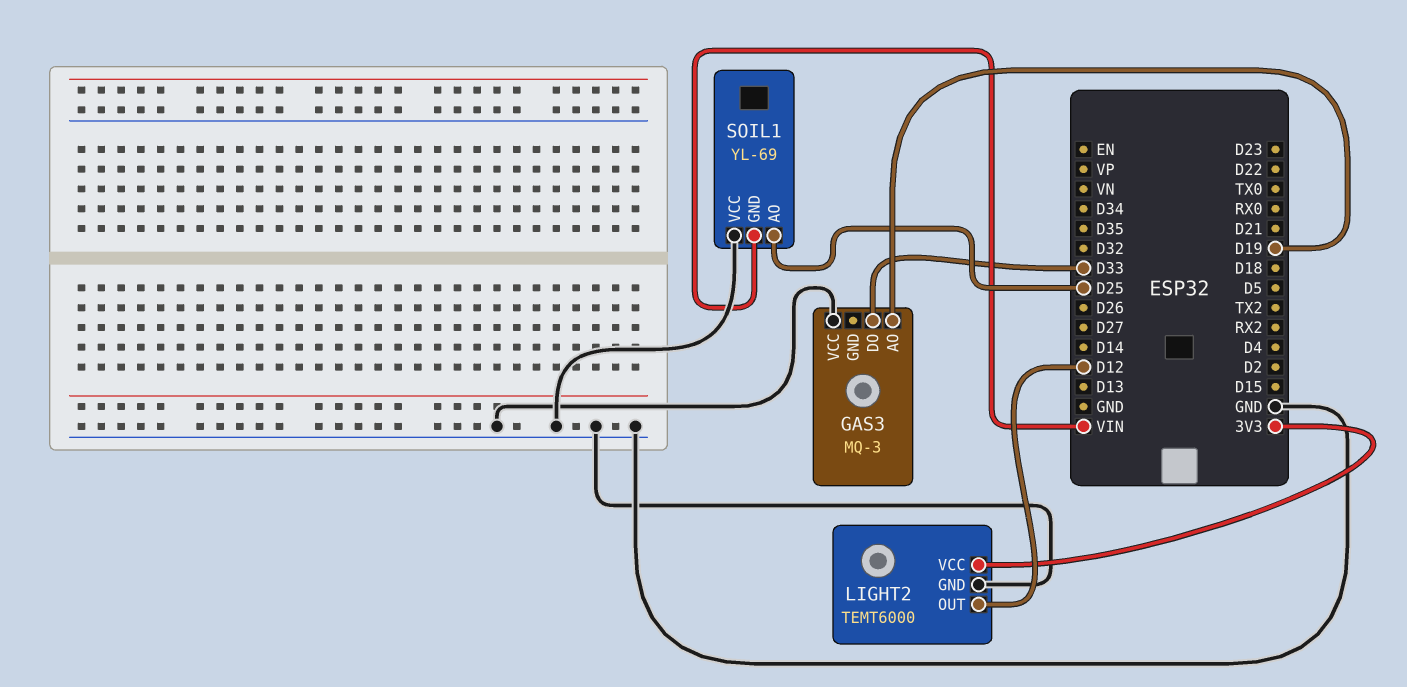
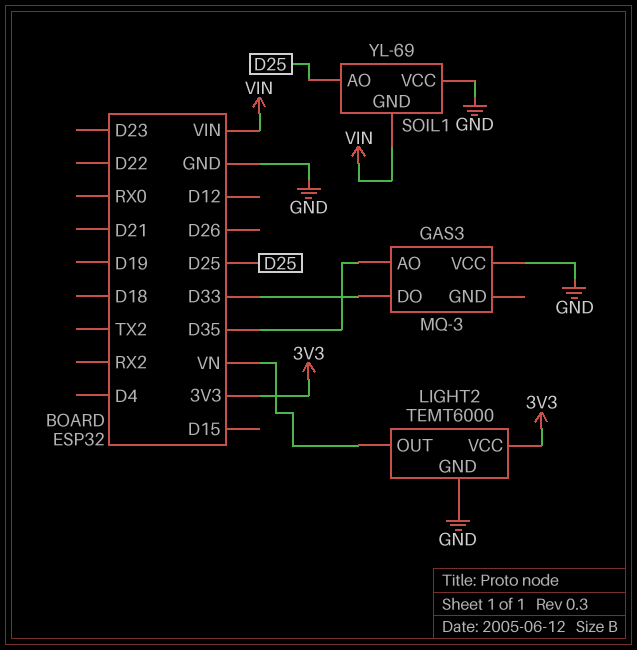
GAS3 pin AO: D19 -> D35
LIGHT2 pin OUT: D12 -> VN

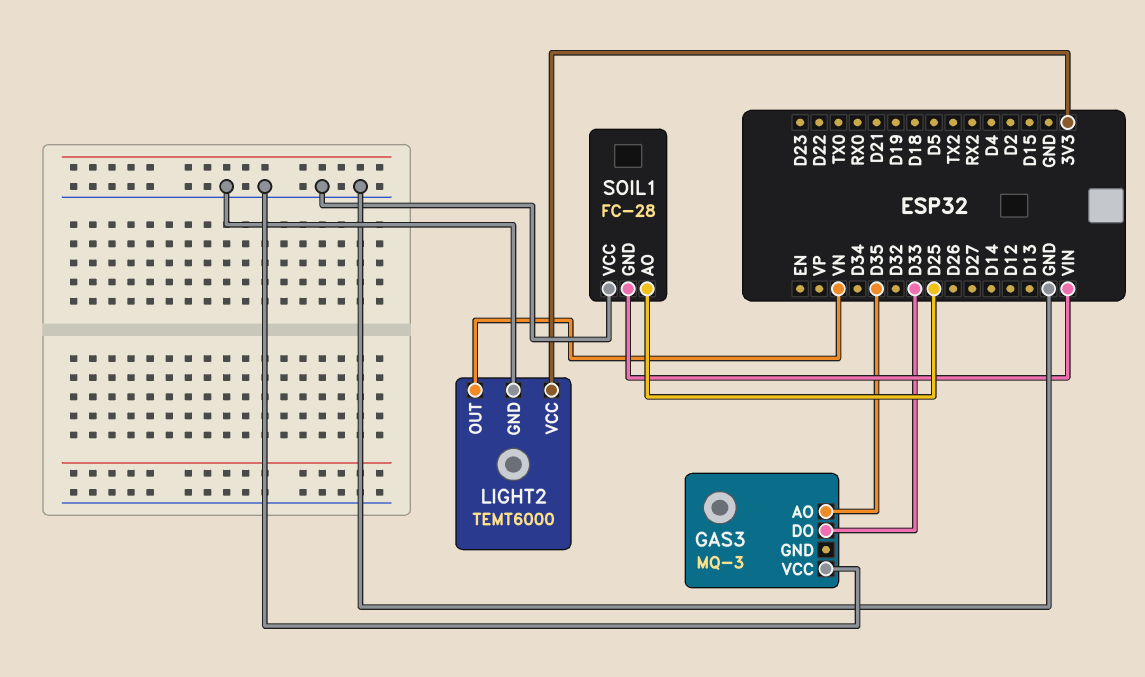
SOIL1: YL-69 -> FC-28

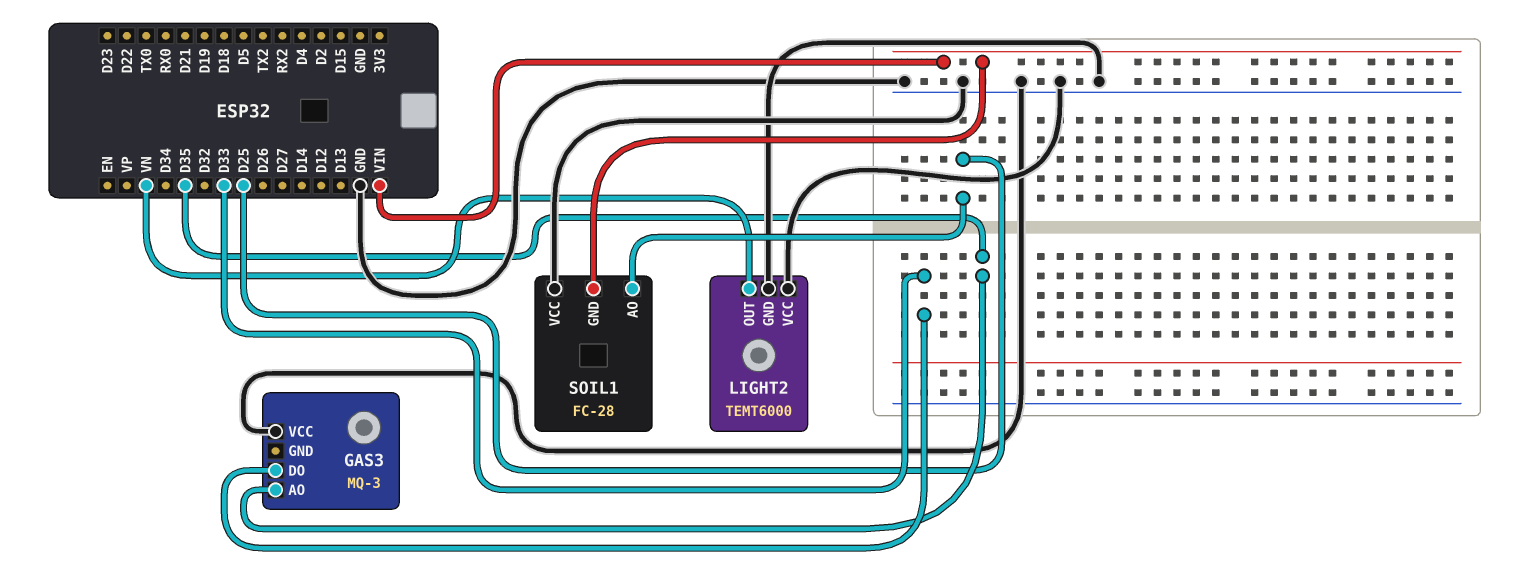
LIGHT2 pin VCC: 3V3 -> GND

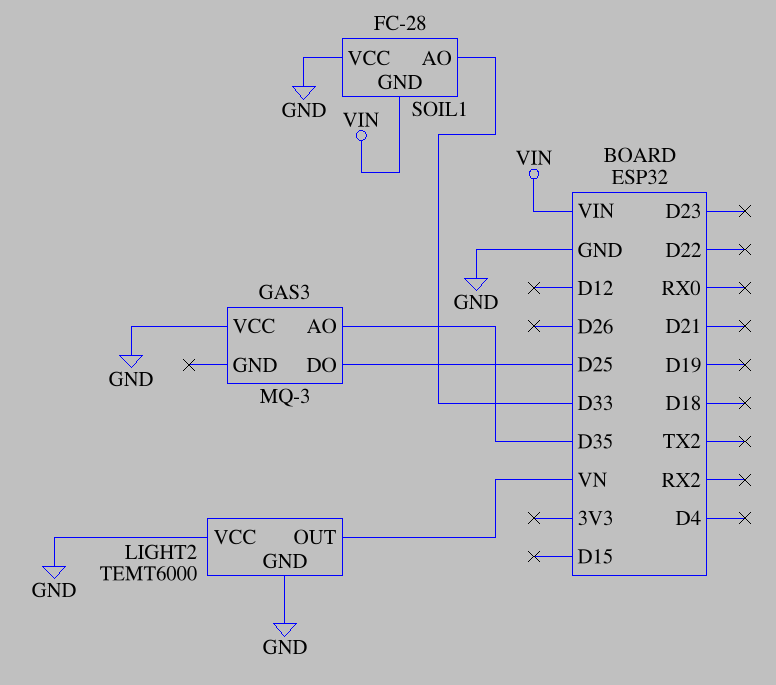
GAS3 pin DO: D33 -> D25
SOIL1 pin AO: D25 -> D33

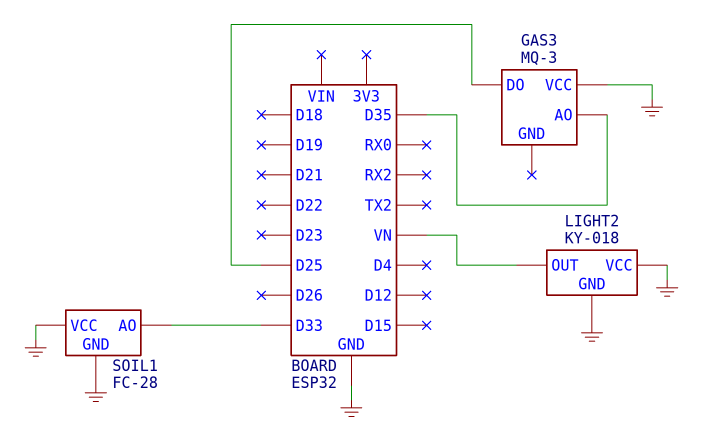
LIGHT2: TEMT6000 -> KY-018
SOIL1 pin GND: VIN -> GND

